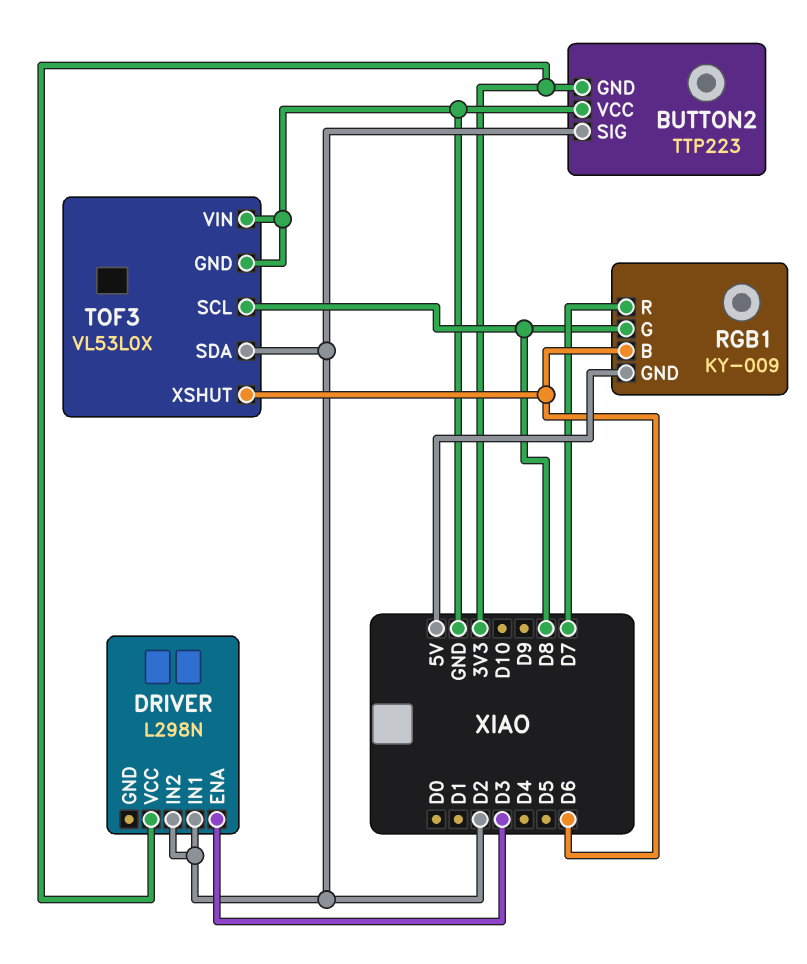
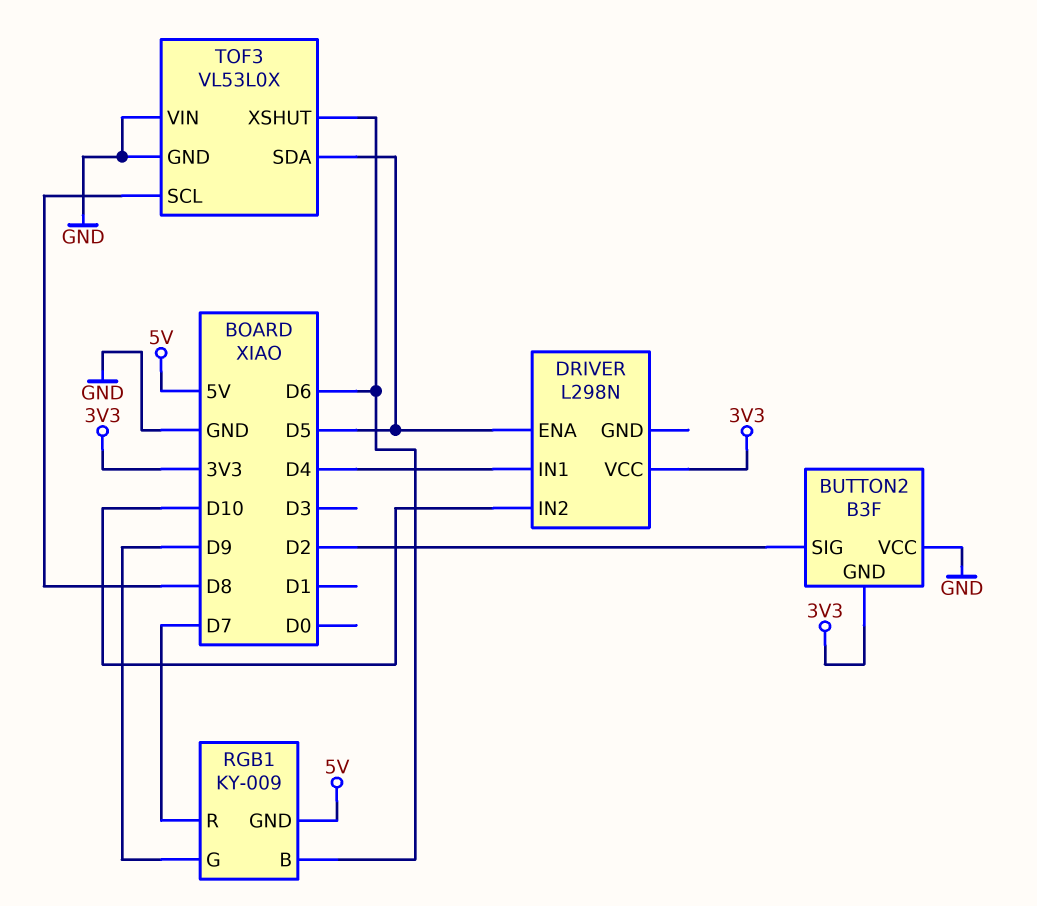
BUTTON2: TTP223 -> B3F
DRIVER pin ENA: D3 -> D5
DRIVER pin IN1: D2 -> D4
DRIVER pin IN2: D2 -> D10
RGB1 pin G: D8 -> D9
TOF3 pin SDA: D2 -> D5

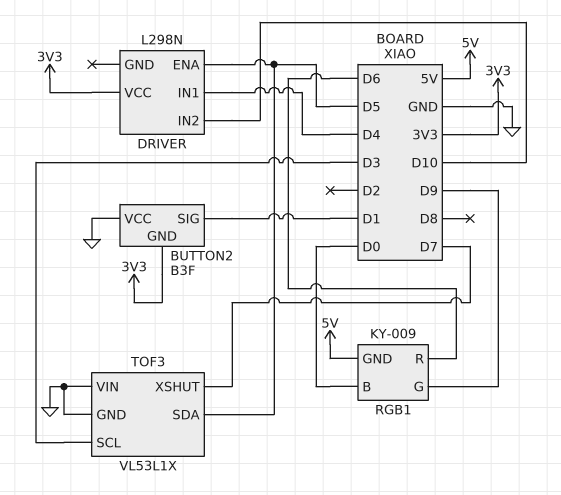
BUTTON2 pin SIG: D2 -> D1
RGB1 pin B: D6 -> D0
RGB1 pin R: D7 -> D6
TOF3: VL53L0X -> VL53L1X
TOF3 pin SCL: D8 -> D3
TOF3 pin XSHUT: D6 -> D7

